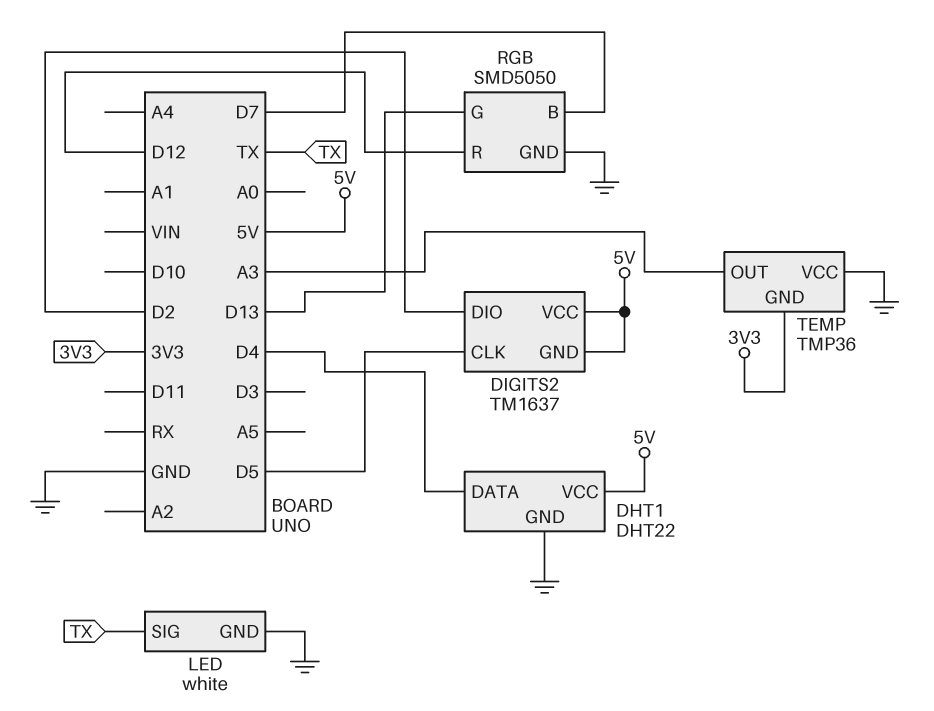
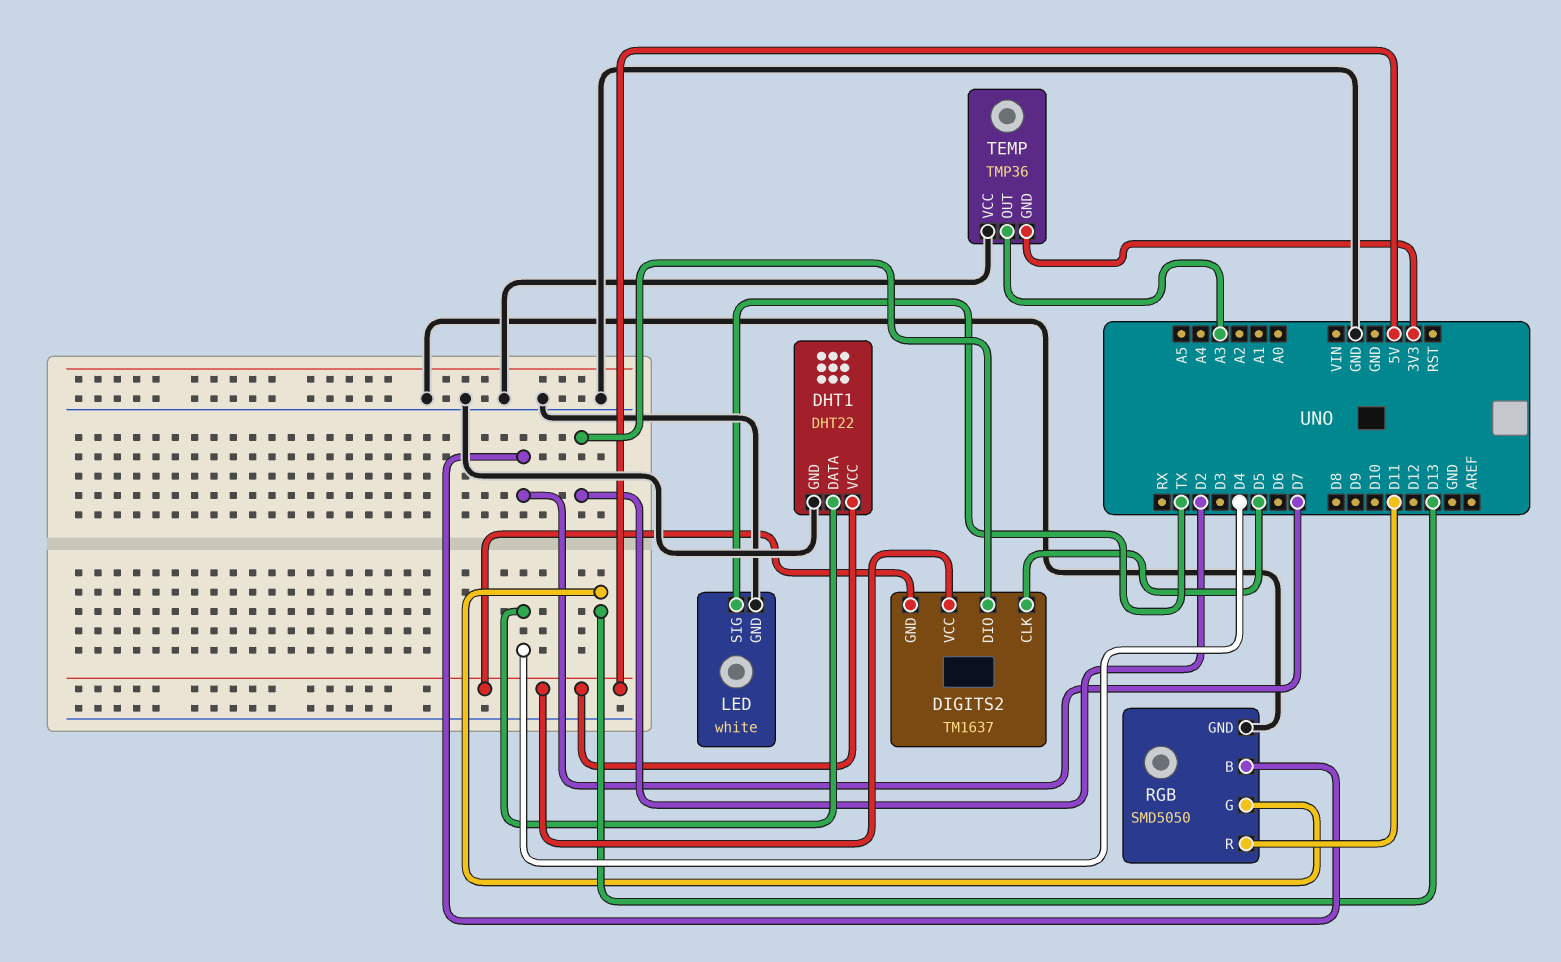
RGB pin R: D12 -> D11

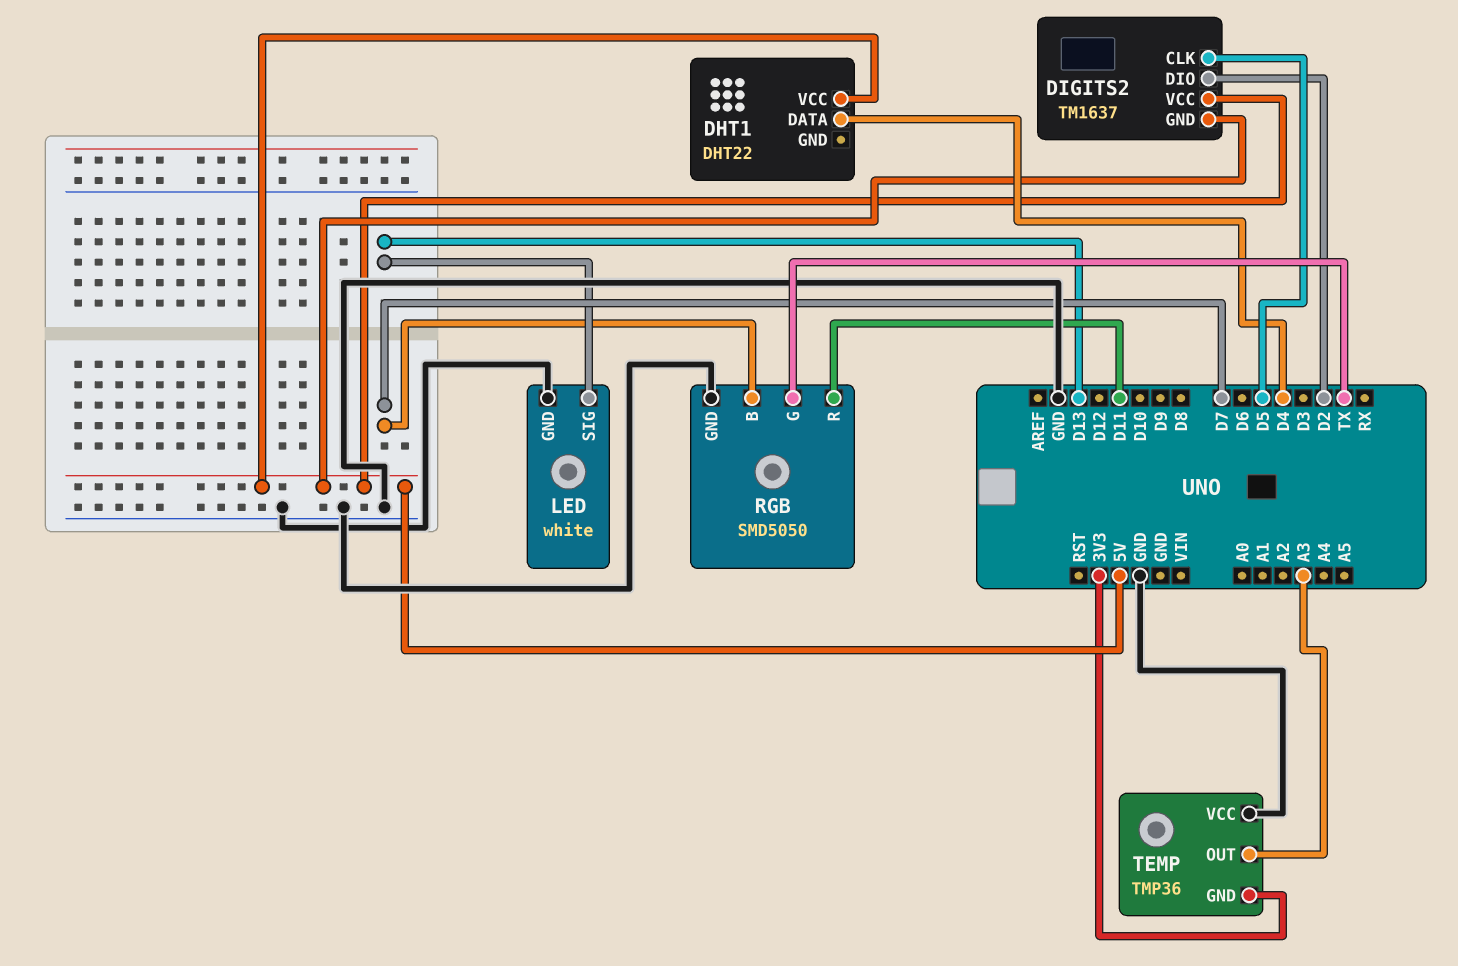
DHT1 pin GND: GND -> none
LED pin SIG: TX -> D13
RGB pin G: D13 -> TX

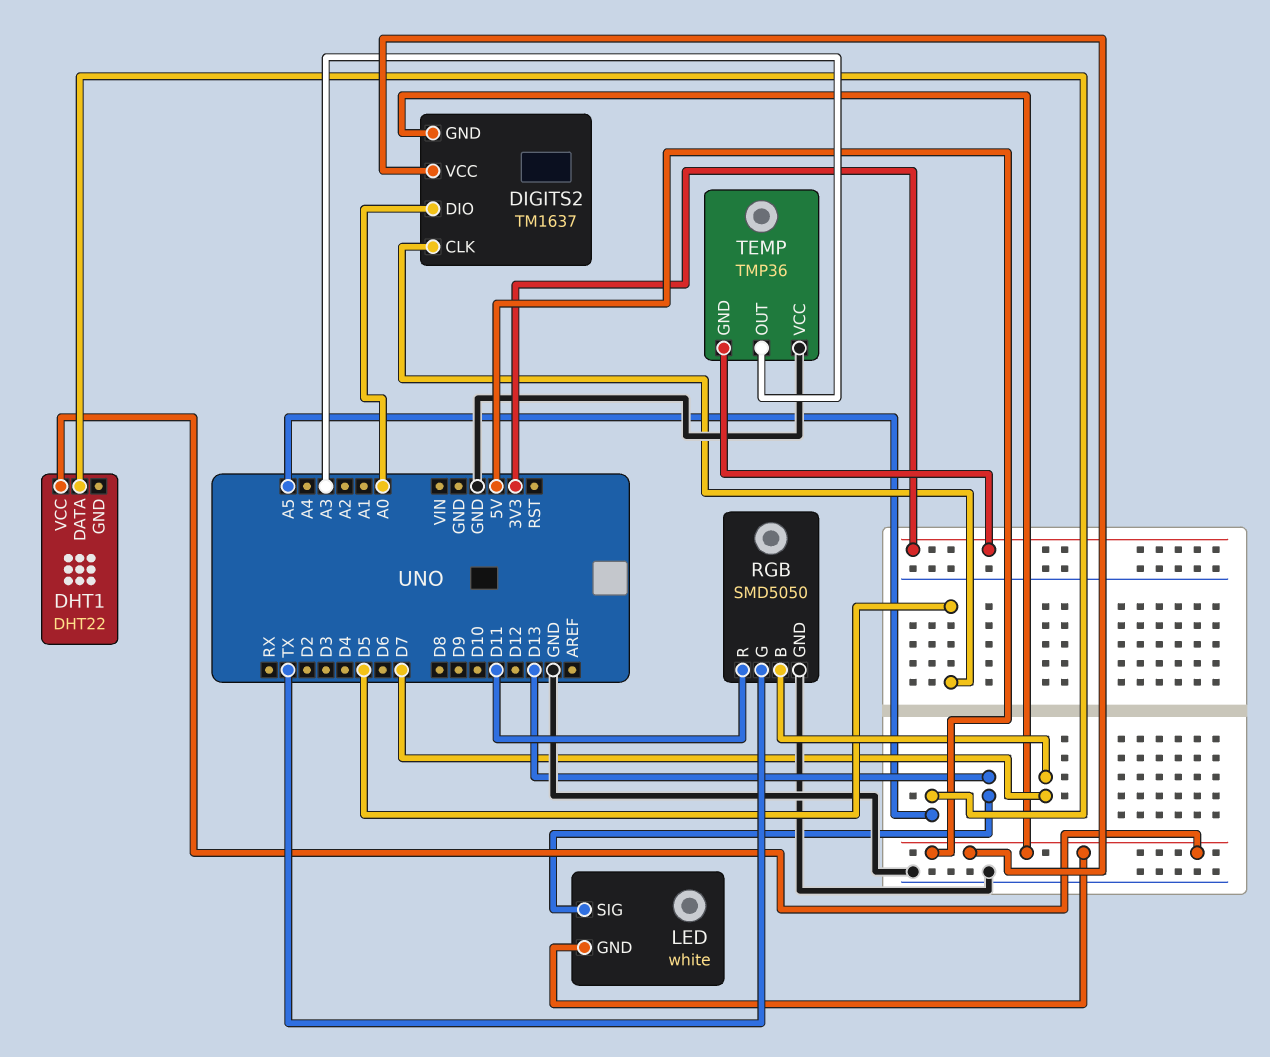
DHT1 pin DATA: D4 -> A5
DIGITS2 pin DIO: D2 -> A0
LED pin GND: GND -> 5V

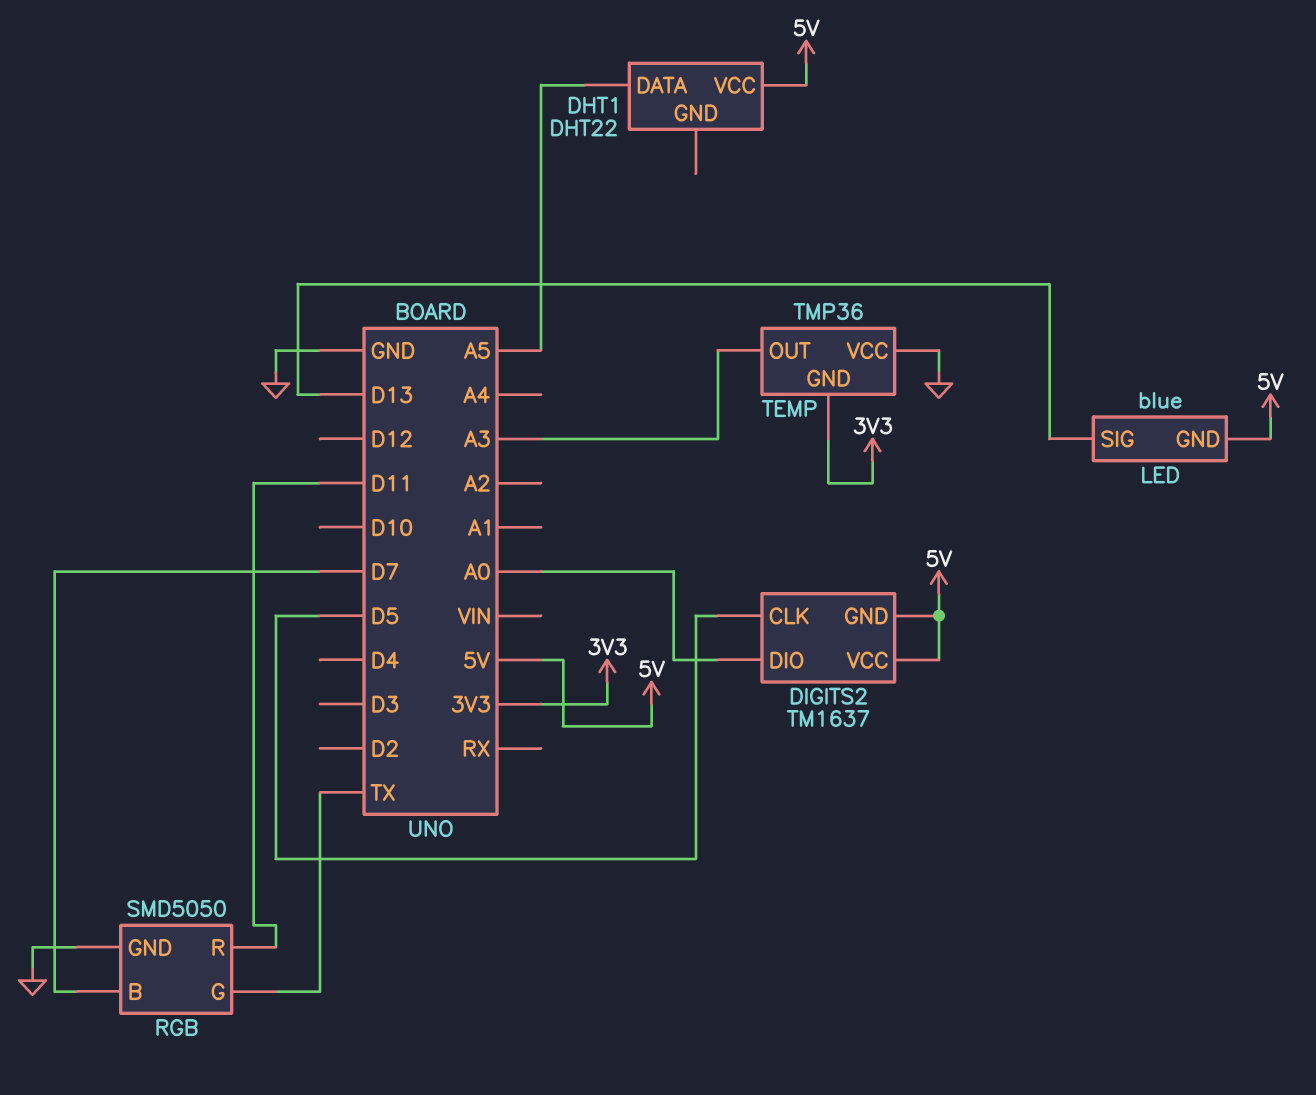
LED: white -> blue

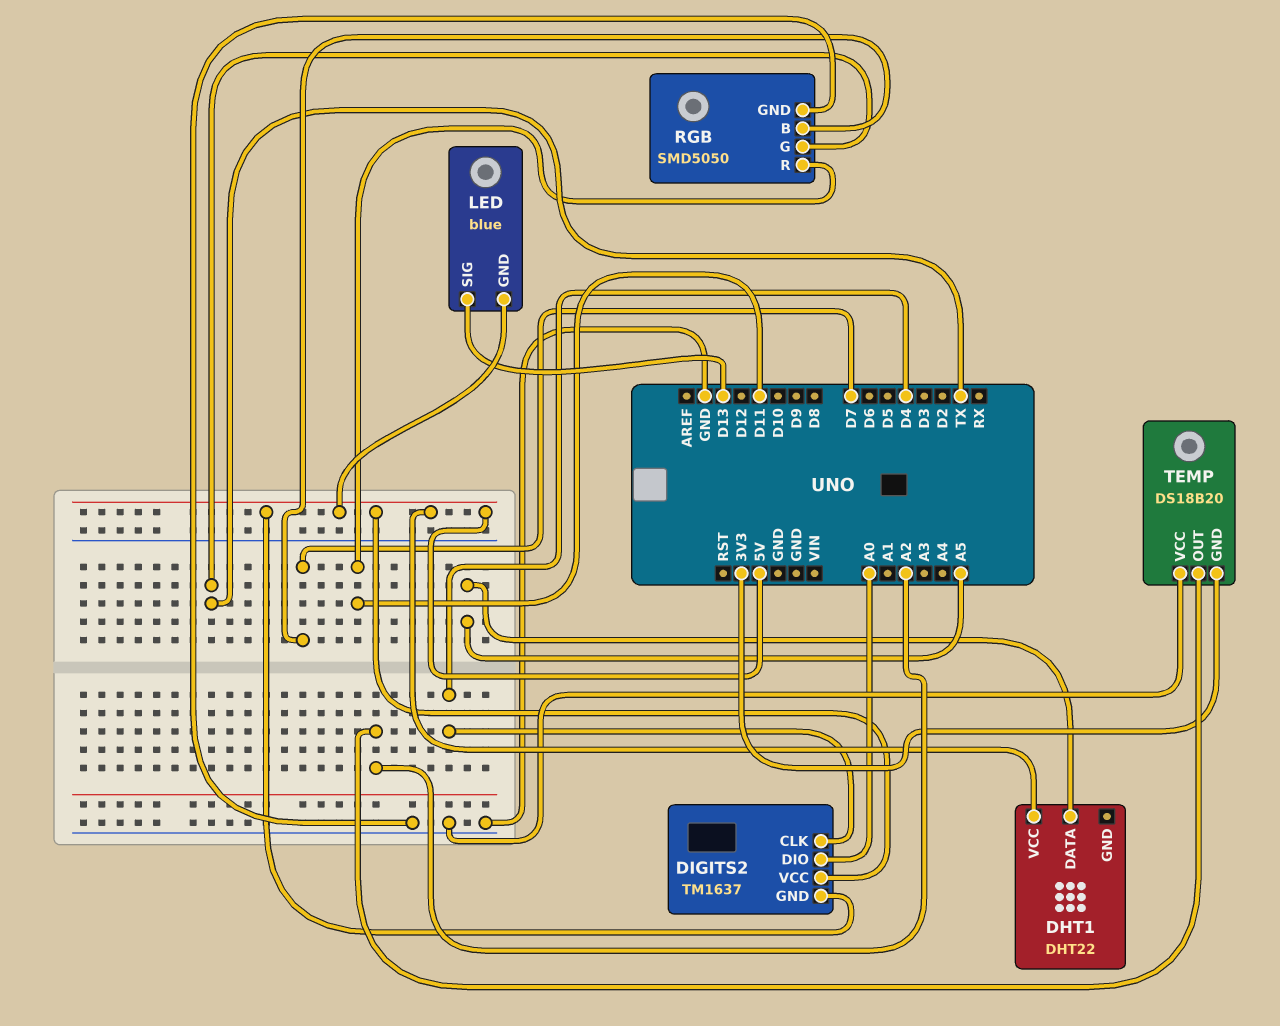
DIGITS2 pin CLK: D5 -> D4
TEMP: TMP36 -> DS18B20
TEMP pin OUT: A3 -> A2

